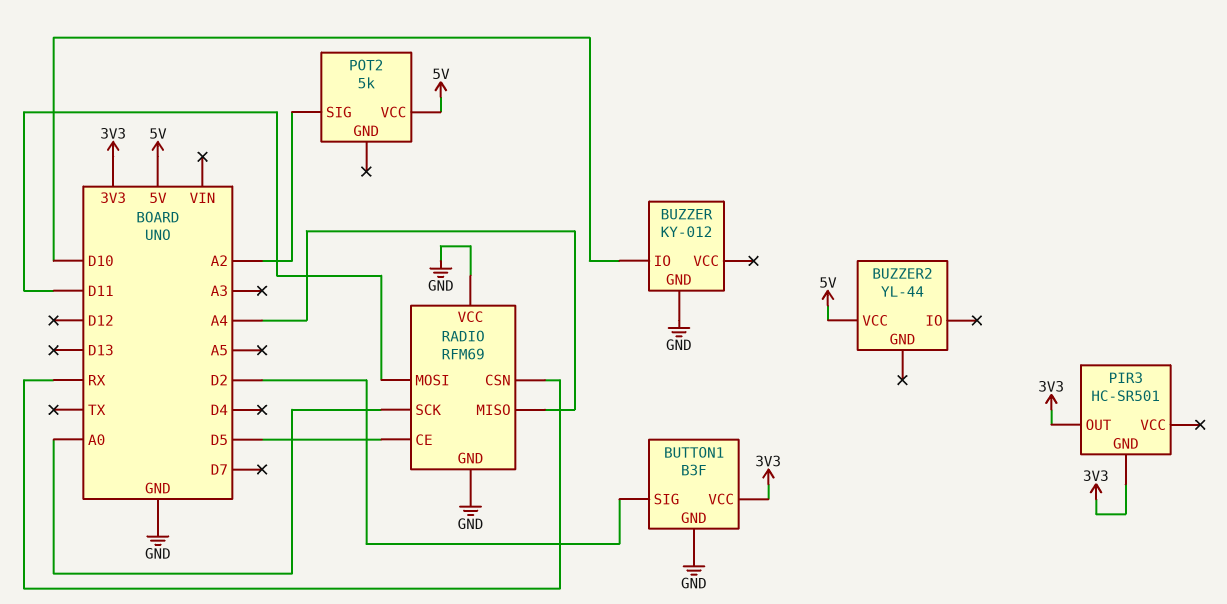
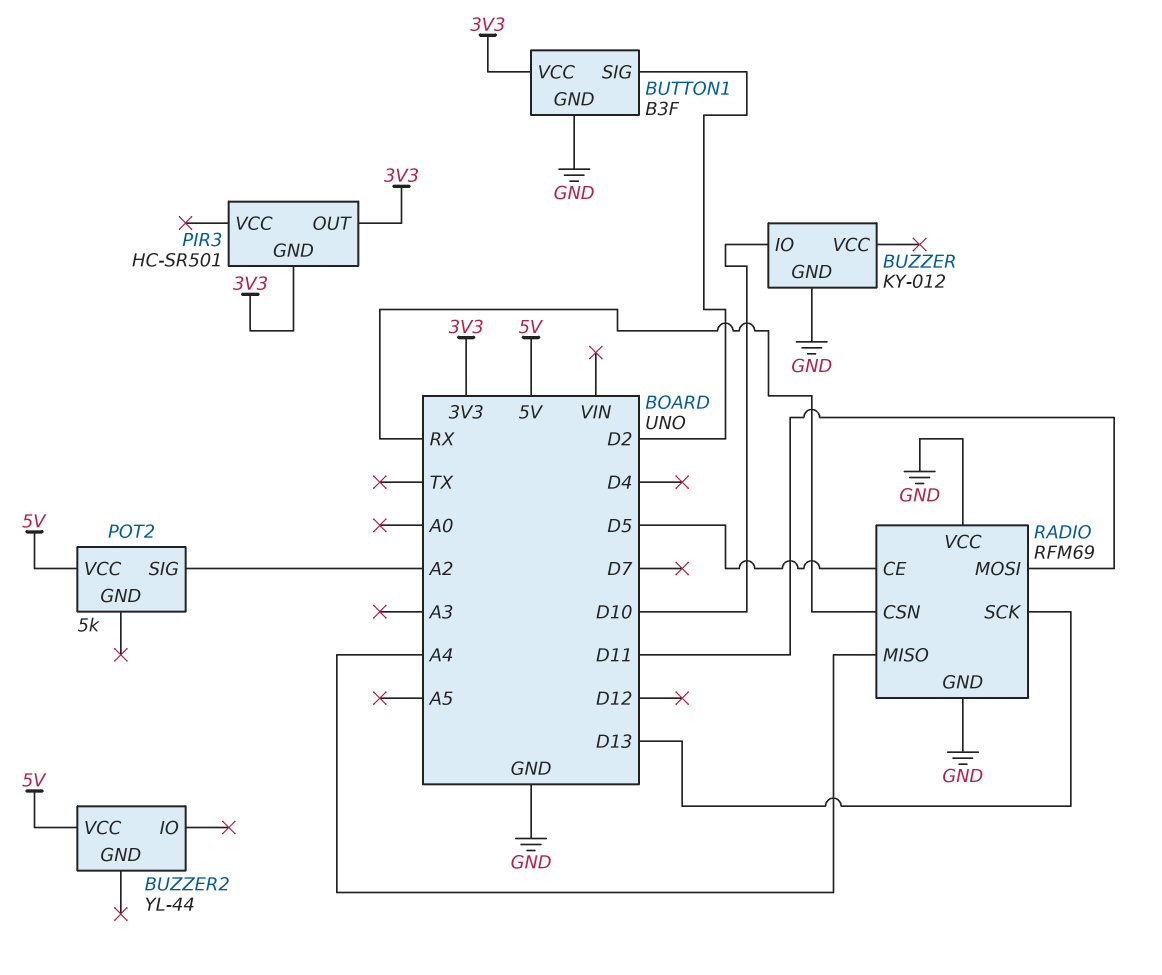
RADIO pin SCK: A0 -> D13

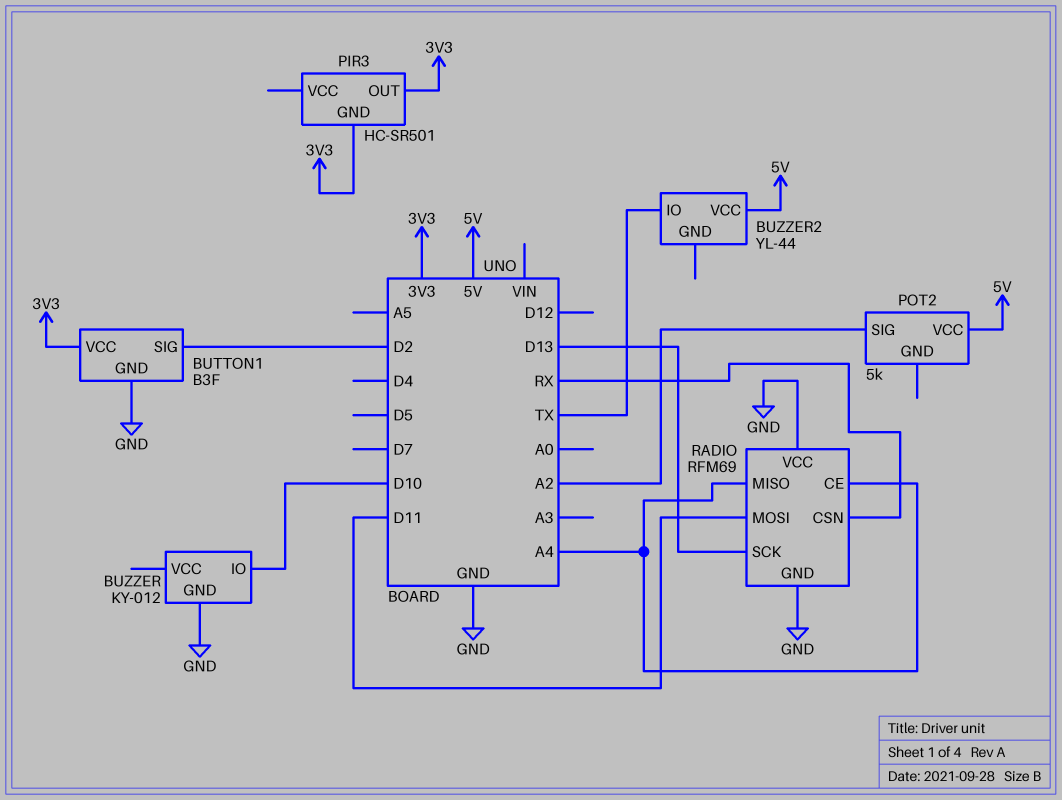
BUZZER2 pin IO: none -> TX
RADIO pin CE: D5 -> A4

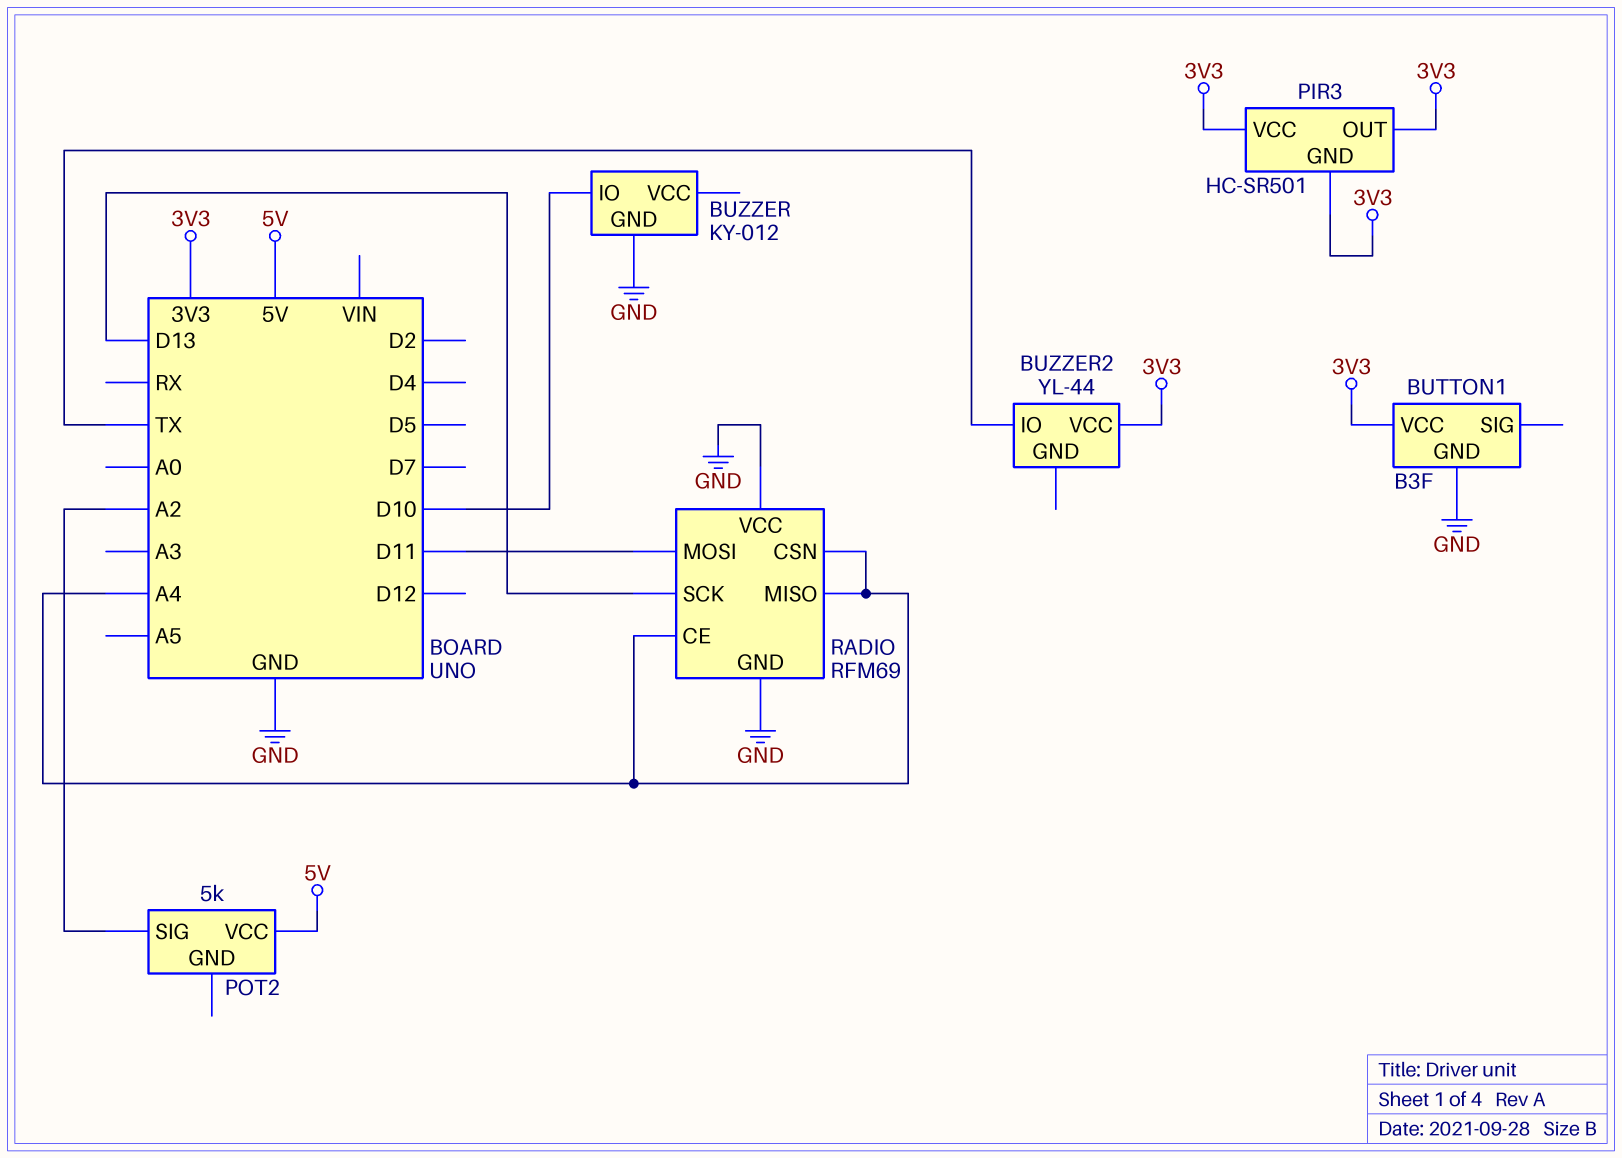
BUTTON1 pin SIG: D2 -> none
BUZZER2 pin VCC: 5V -> 3V3
PIR3 pin VCC: none -> 3V3
RADIO pin CSN: RX -> A4

